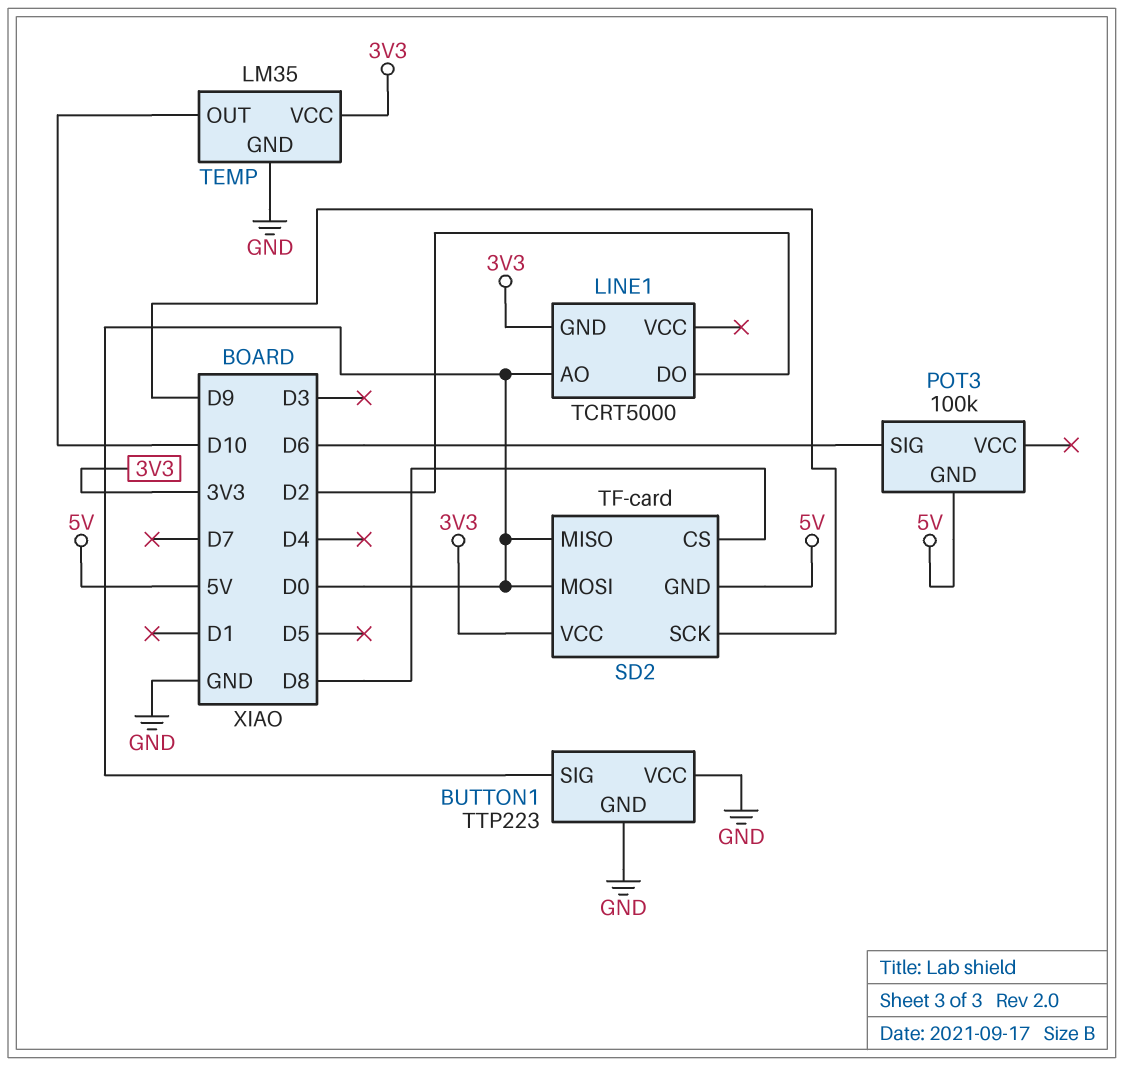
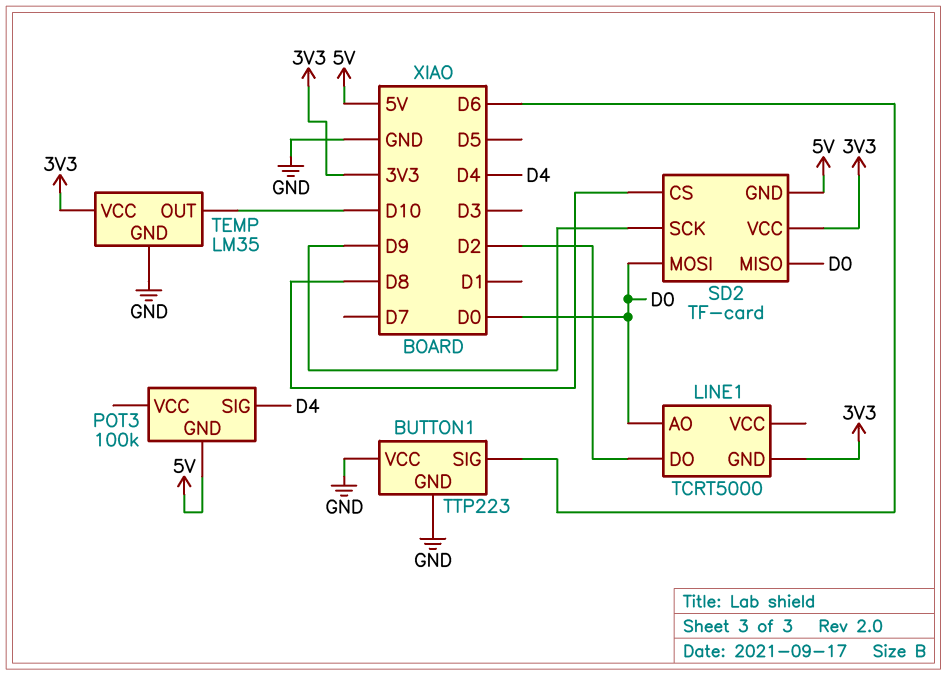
BUTTON1 pin SIG: D0 -> D6
POT3 pin SIG: D6 -> D4

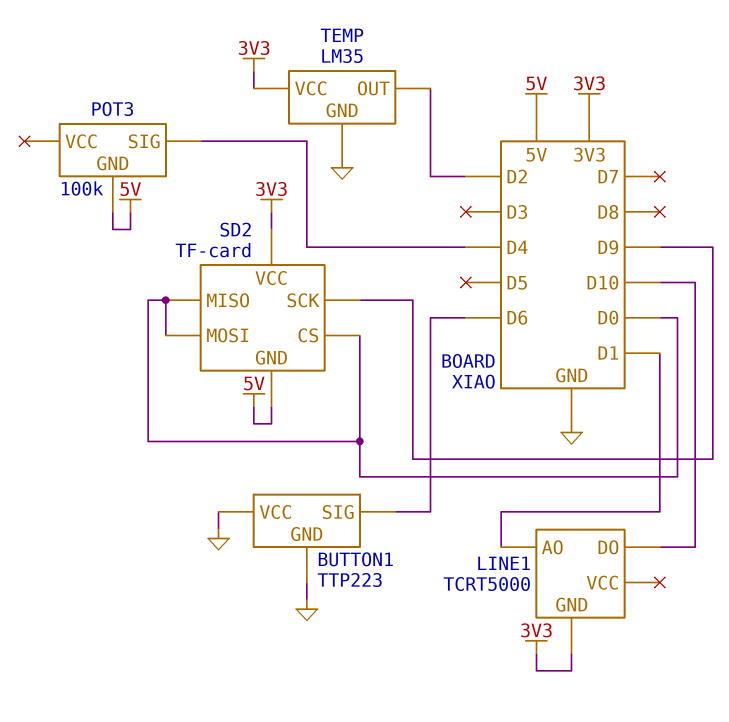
LINE1 pin AO: D0 -> D1
LINE1 pin DO: D2 -> D10
SD2 pin CS: D8 -> D0
TEMP pin OUT: D10 -> D2

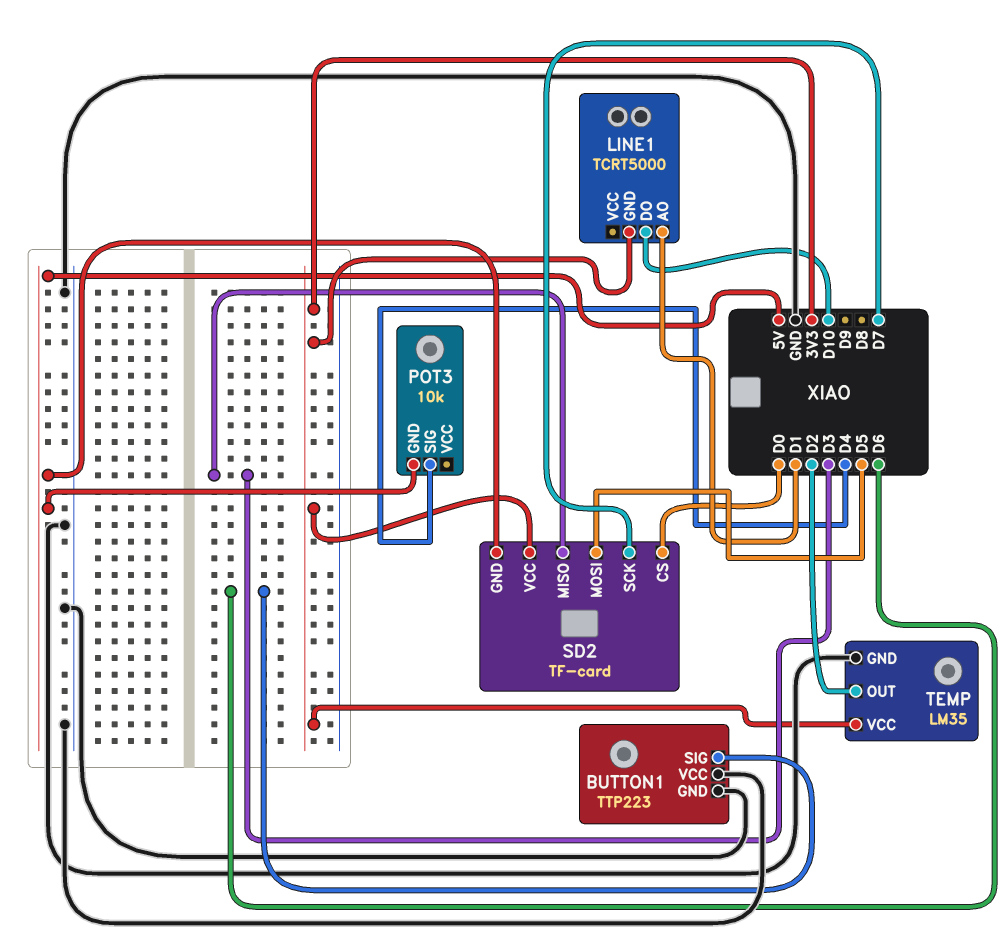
POT3: 100k -> 10k
SD2 pin MISO: D0 -> D3
SD2 pin MOSI: D0 -> D5
SD2 pin SCK: D9 -> D7

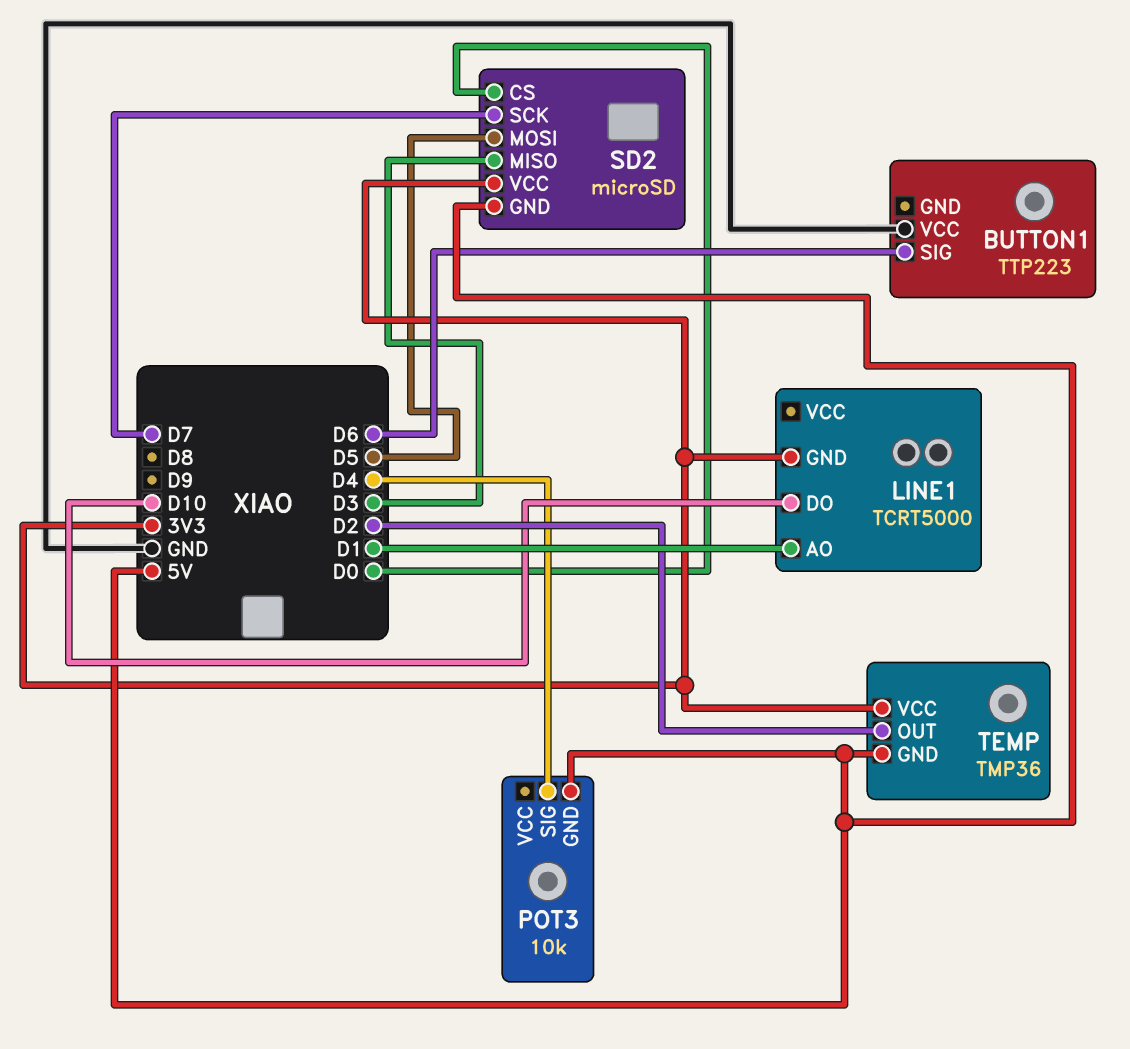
BUTTON1 pin GND: GND -> none
SD2: TF-card -> microSD
TEMP: LM35 -> TMP36
TEMP pin GND: GND -> 5V

